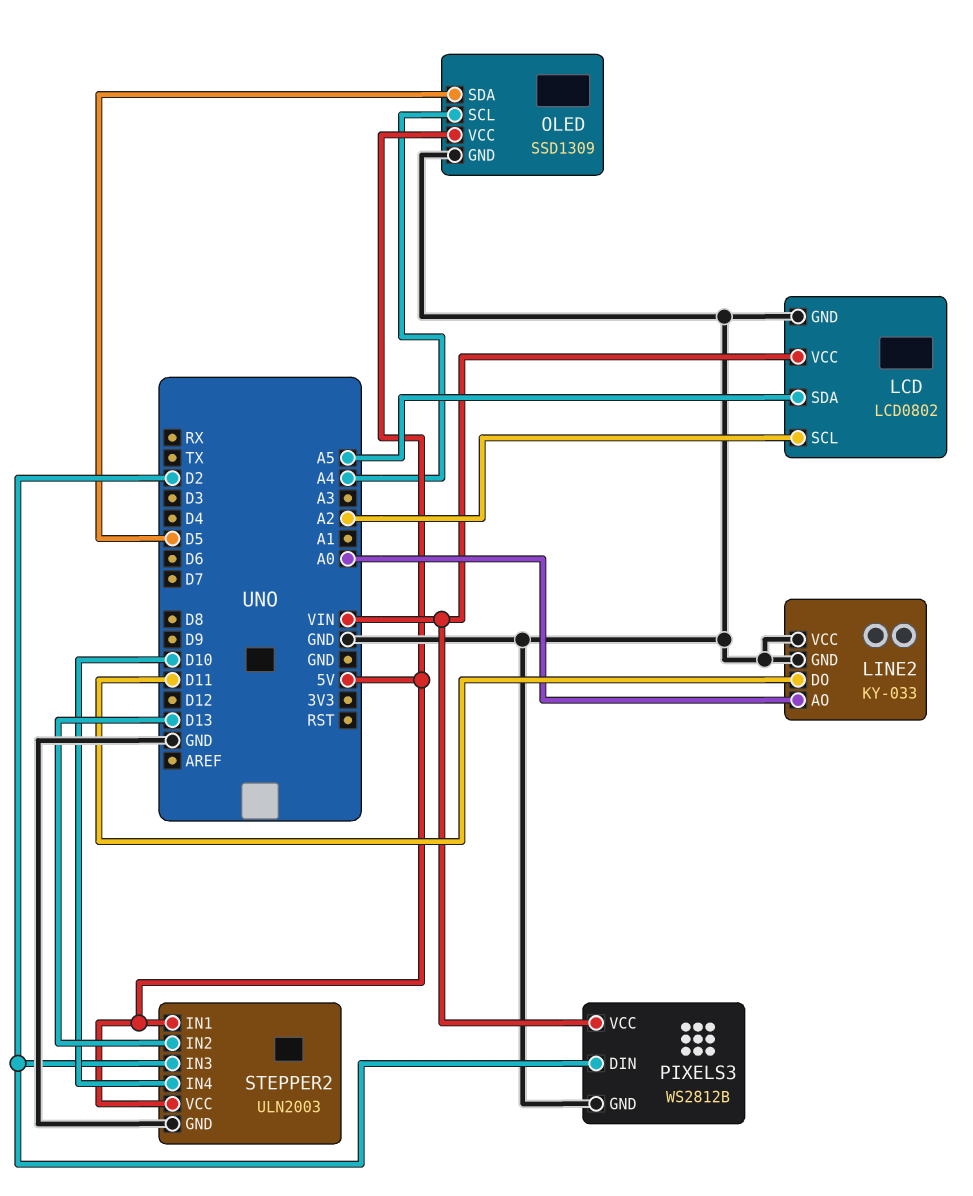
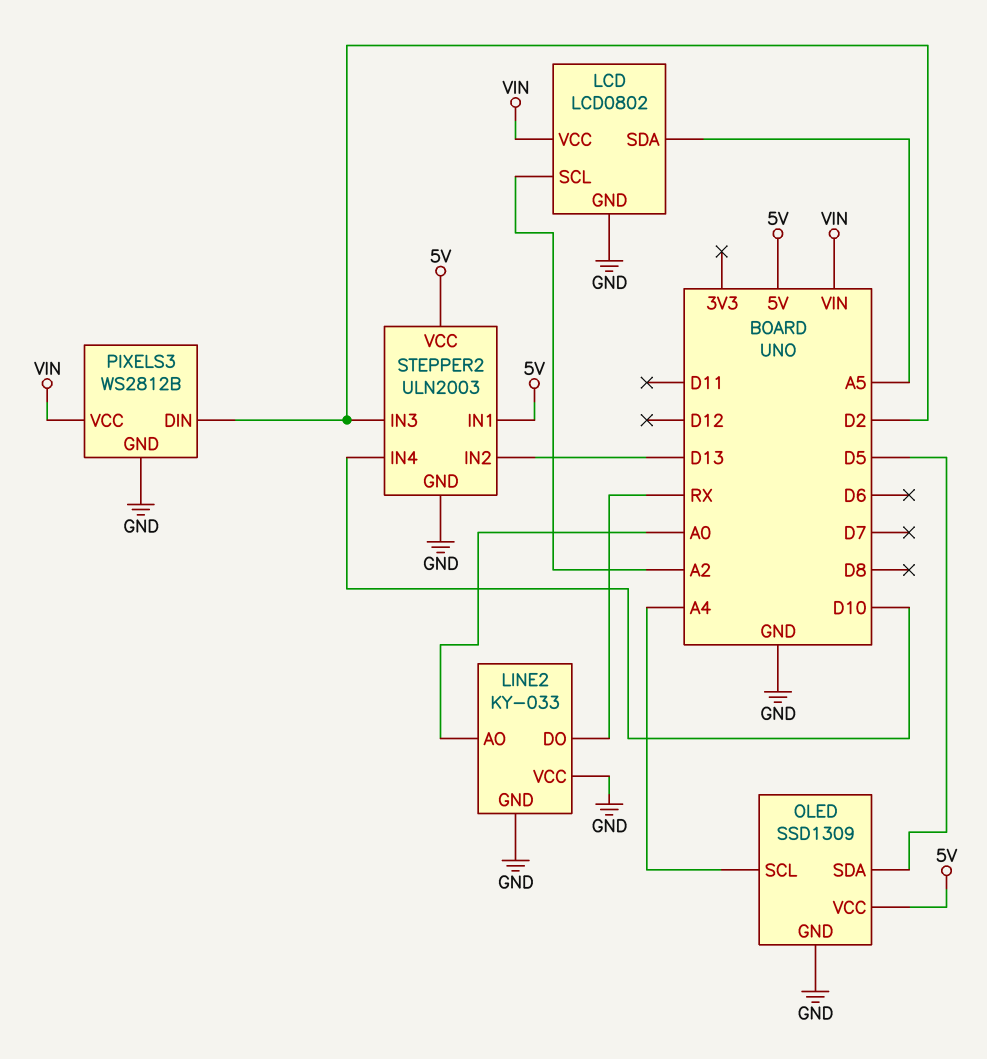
LINE2 pin DO: D11 -> RX

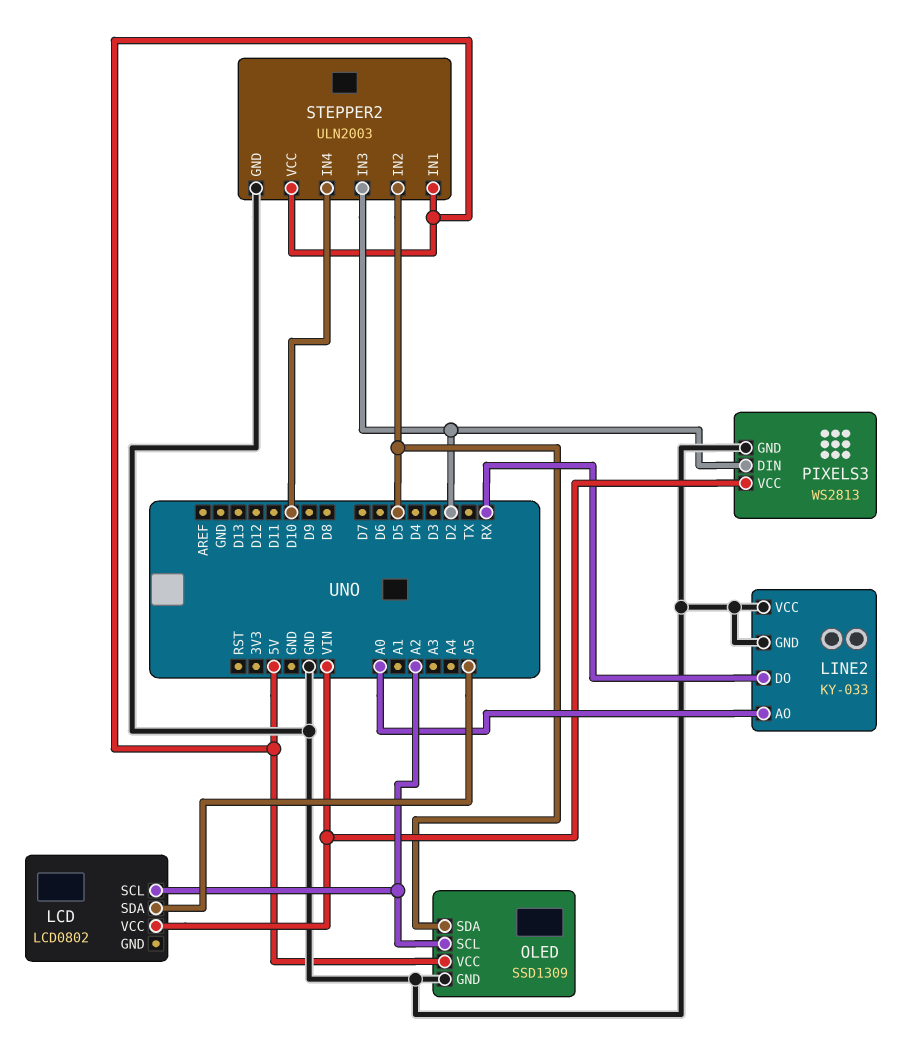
LCD pin GND: GND -> none
OLED pin SCL: A4 -> A2
PIXELS3: WS2812B -> WS2813
STEPPER2 pin IN2: D13 -> D5

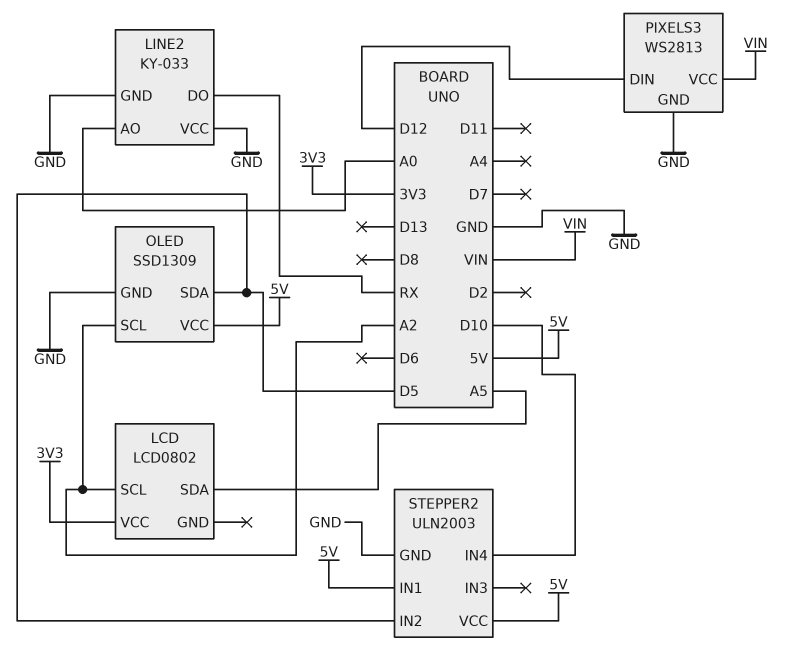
LCD pin VCC: VIN -> 3V3
PIXELS3 pin DIN: D2 -> D12
STEPPER2 pin IN3: D2 -> none

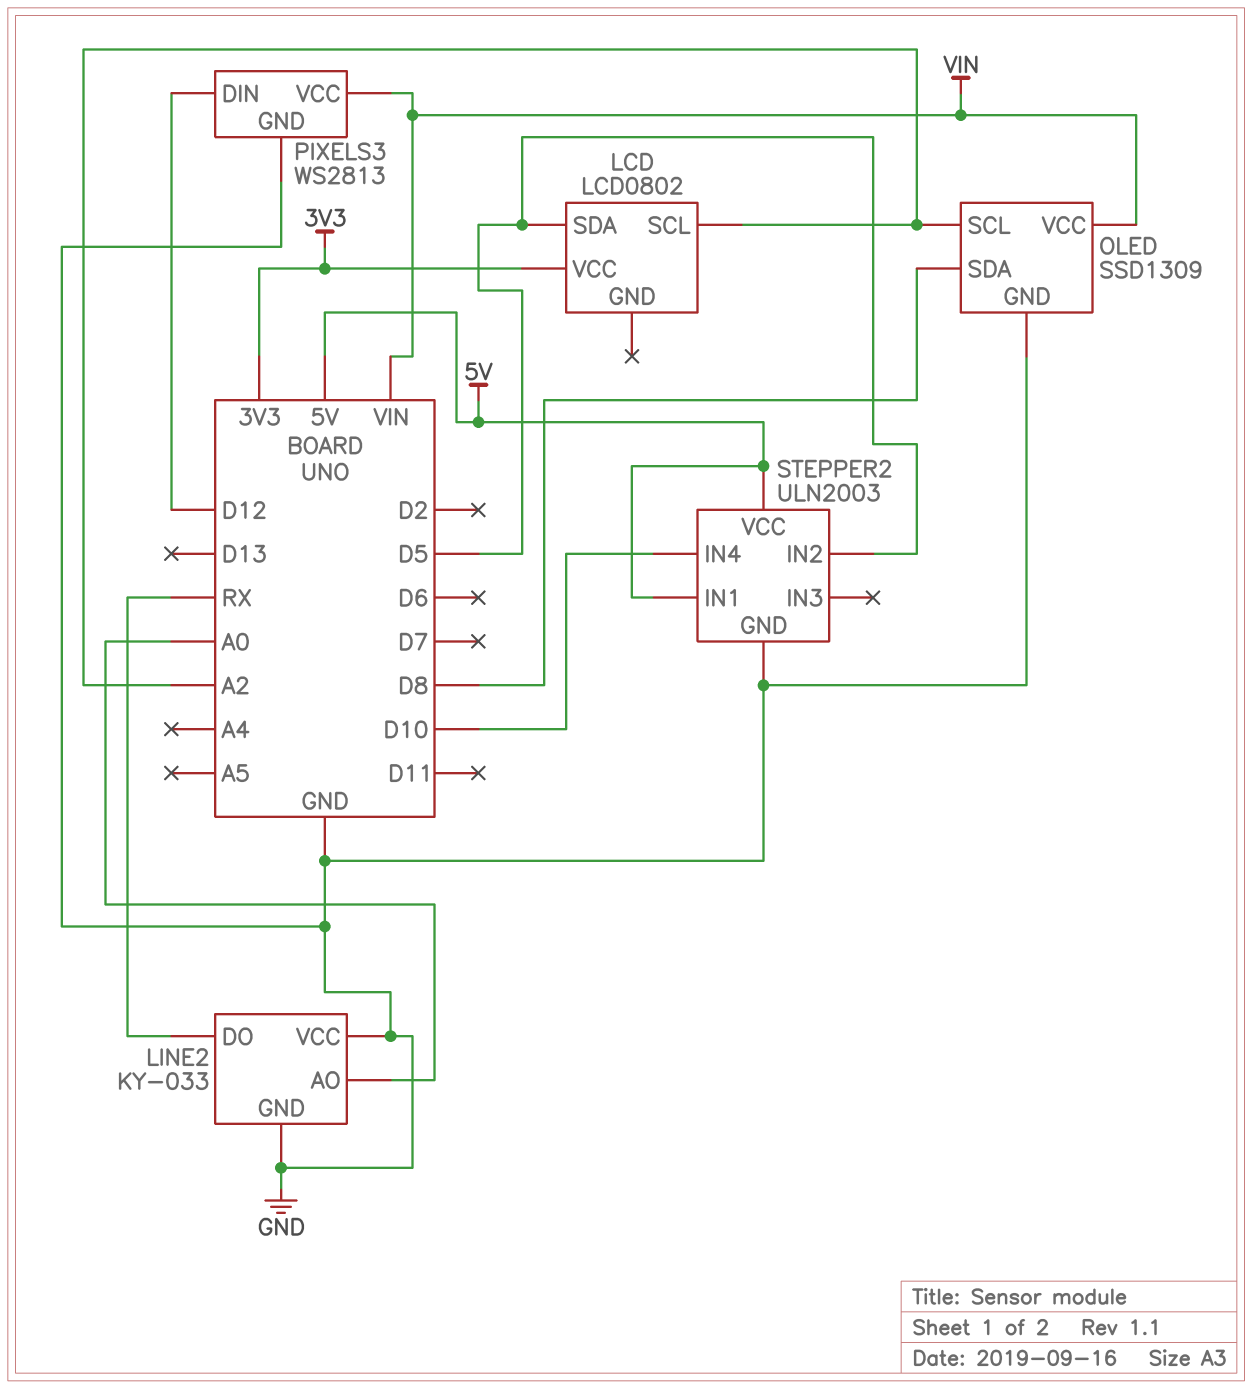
LCD pin SDA: A5 -> D5
OLED pin SDA: D5 -> D8
OLED pin VCC: 5V -> VIN

